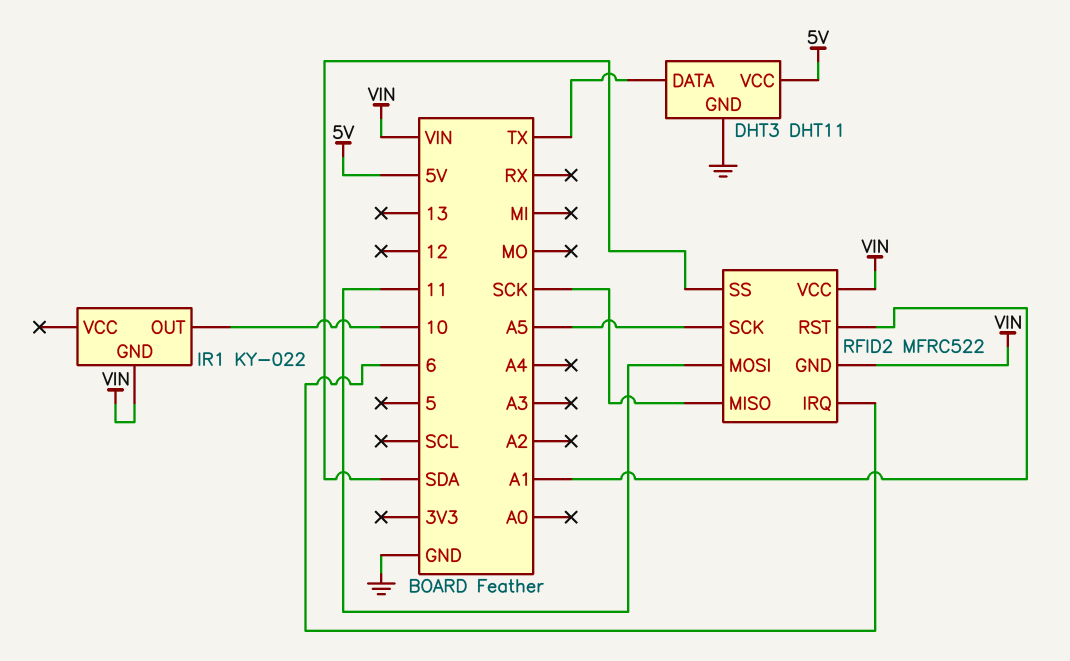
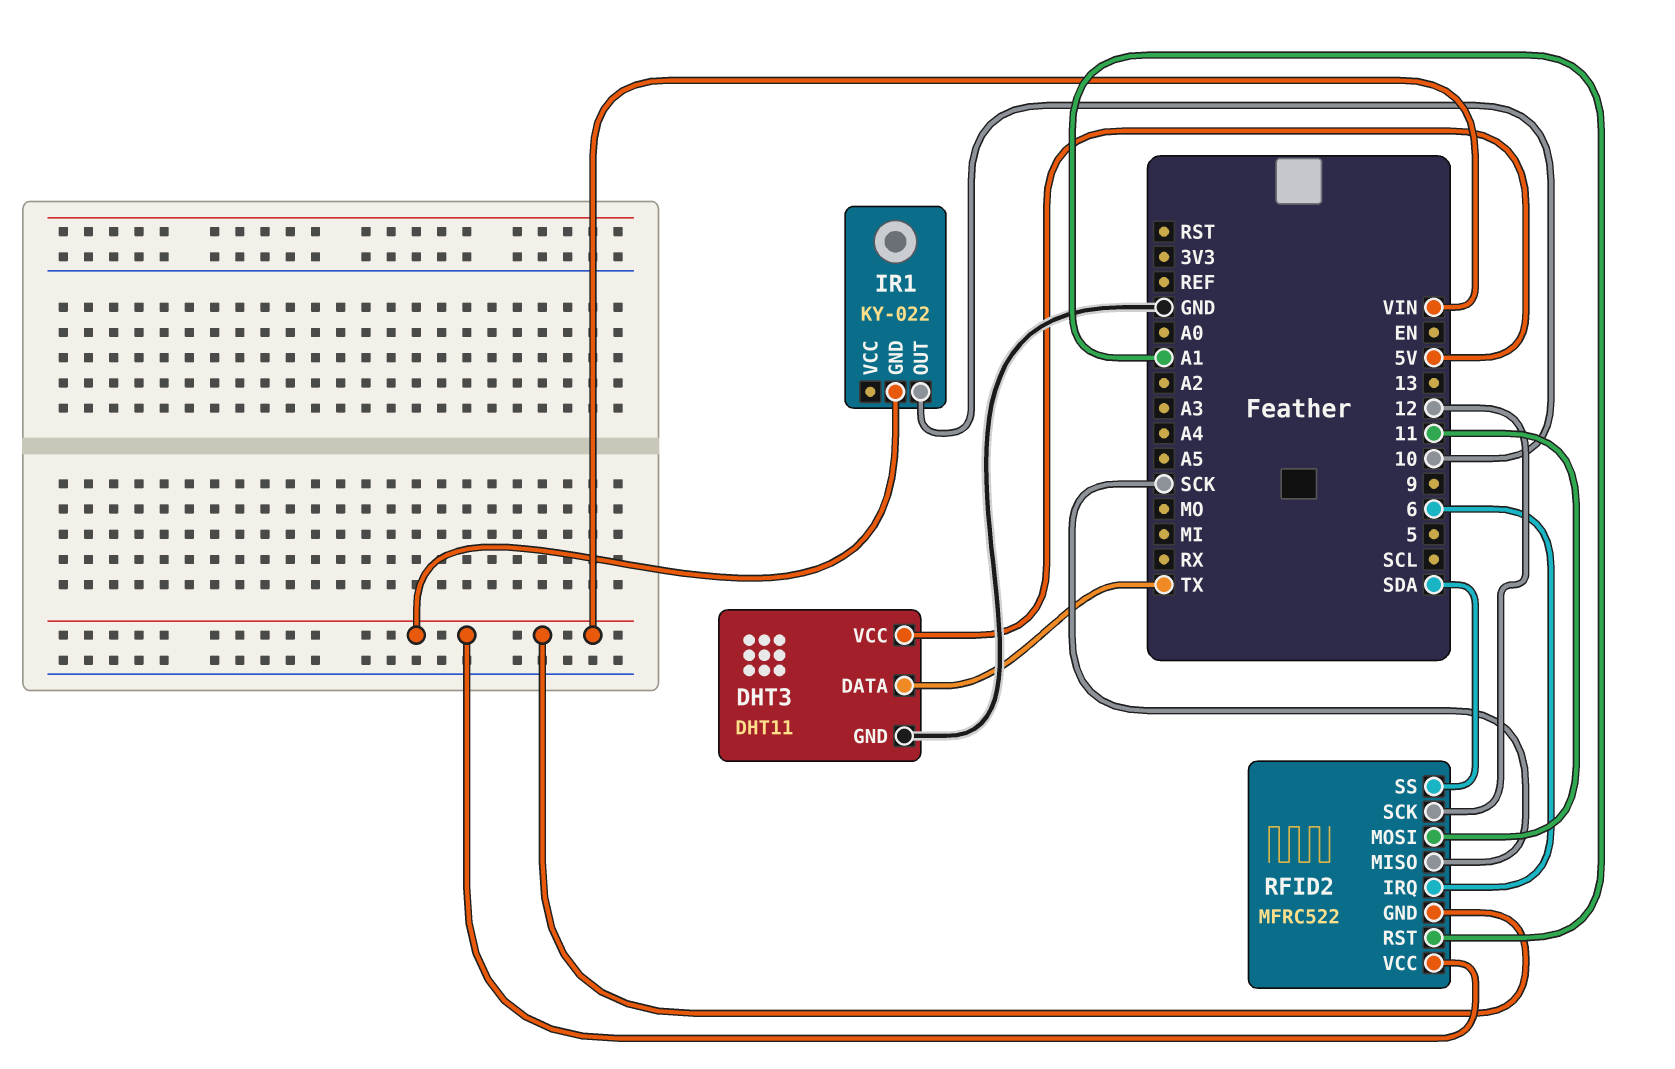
RFID2 pin SCK: A5 -> 12

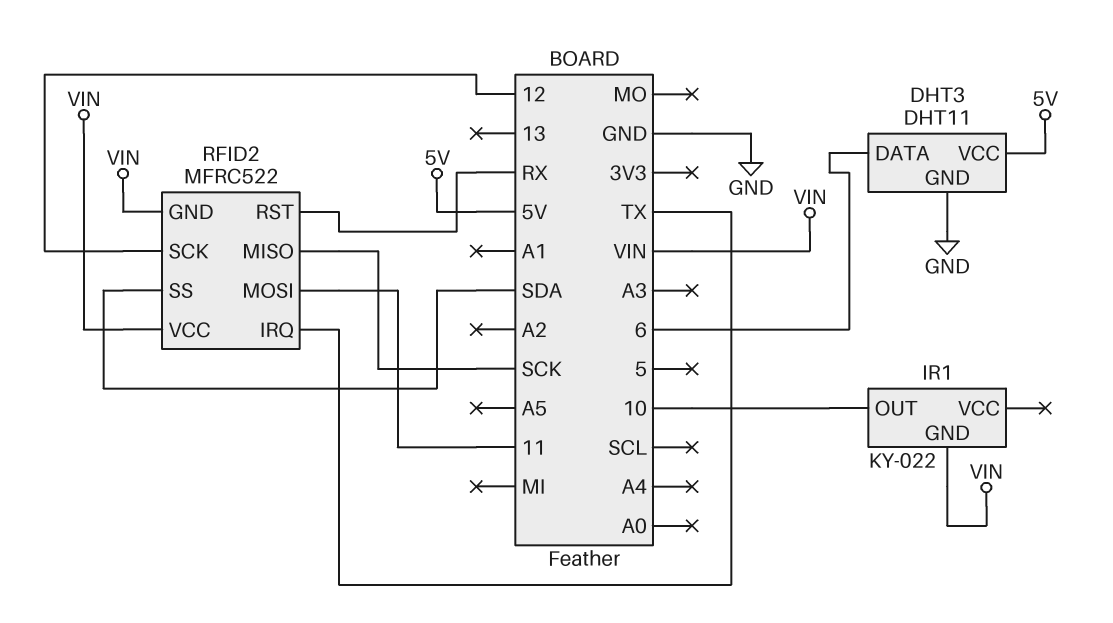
DHT3 pin DATA: TX -> 6
RFID2 pin IRQ: 6 -> TX
RFID2 pin RST: A1 -> RX

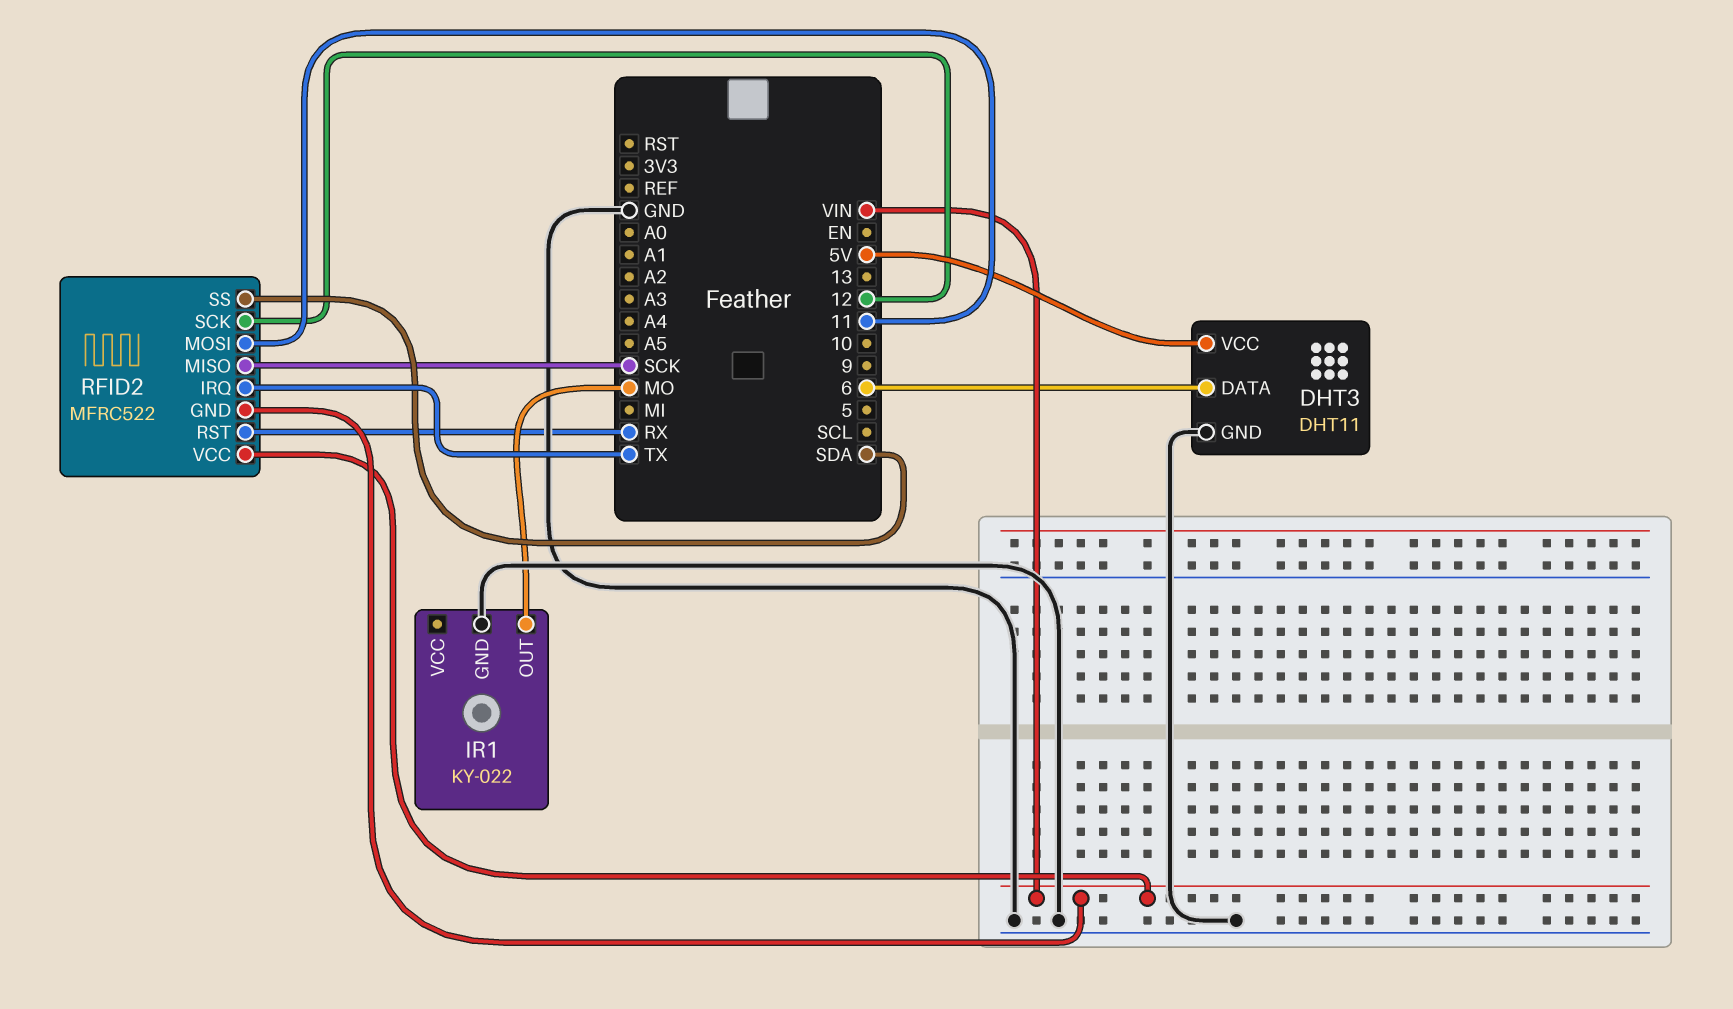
IR1 pin GND: VIN -> GND
IR1 pin OUT: 10 -> MO

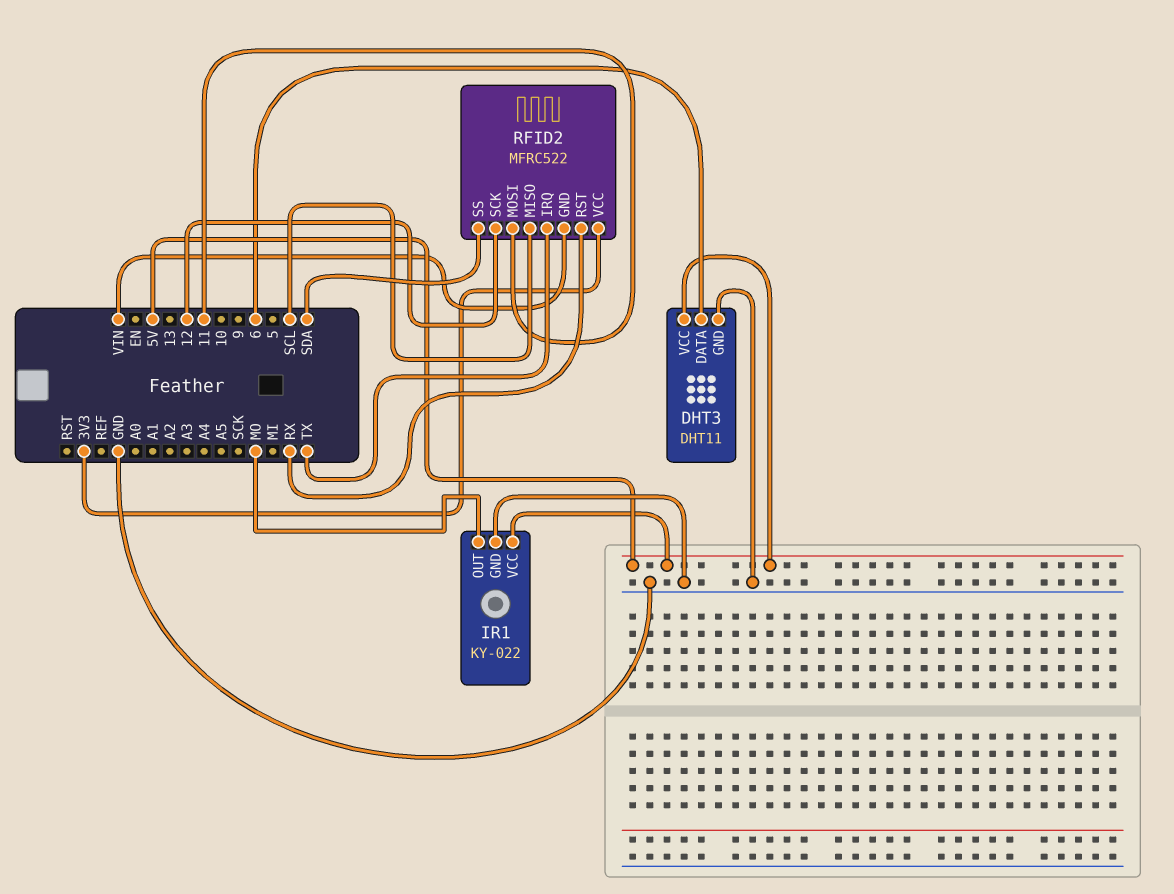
IR1 pin VCC: none -> 5V
RFID2 pin MISO: SCK -> SCL
RFID2 pin VCC: VIN -> 3V3

